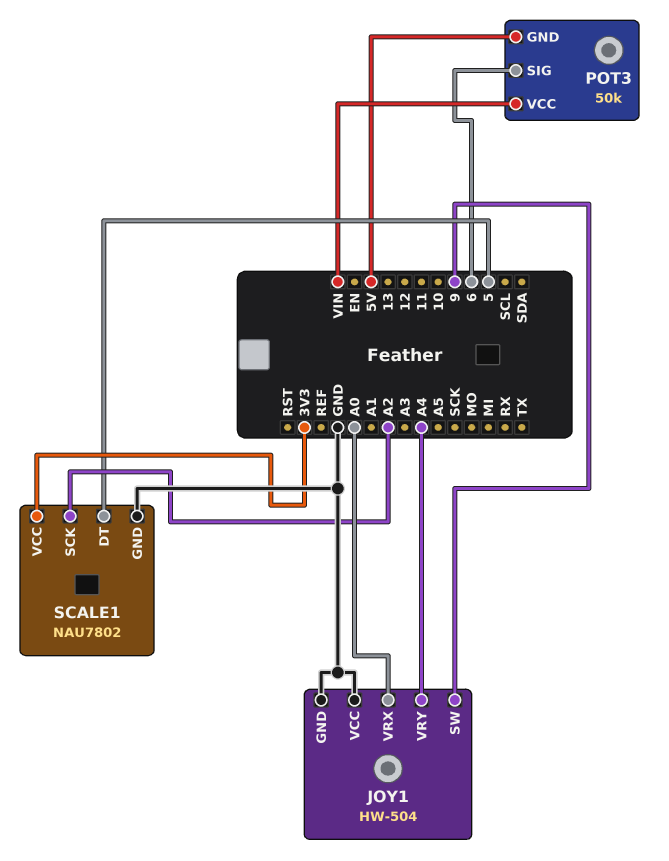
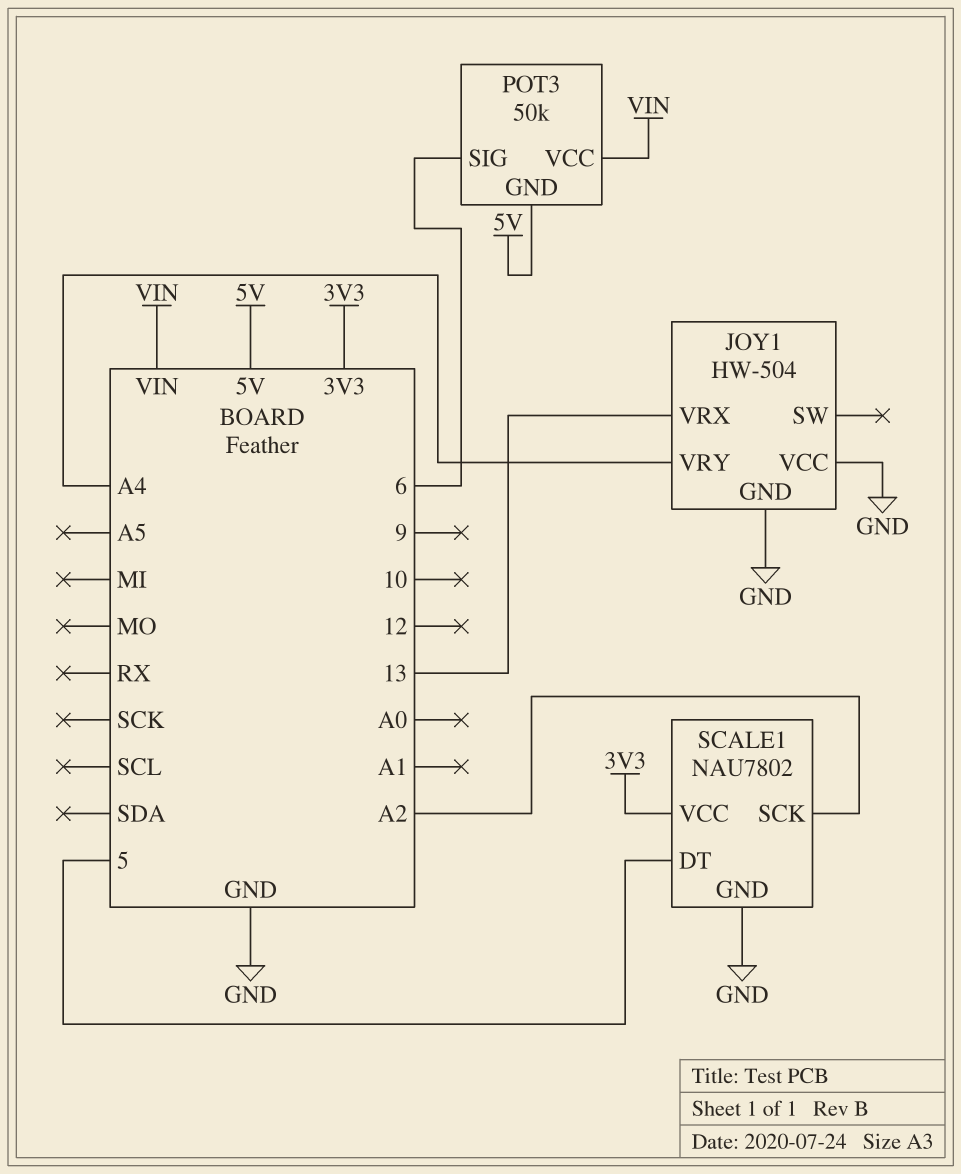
JOY1 pin SW: 9 -> none
JOY1 pin VRX: A0 -> 13

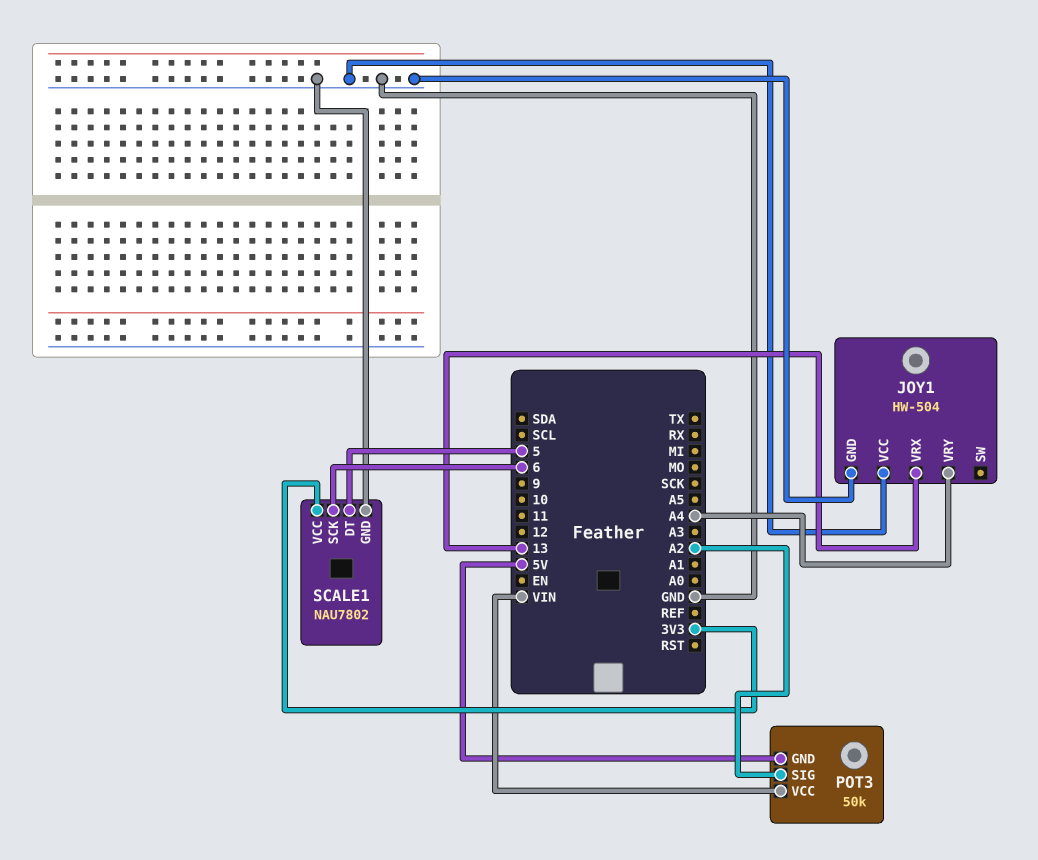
POT3 pin SIG: 6 -> A2
SCALE1 pin SCK: A2 -> 6

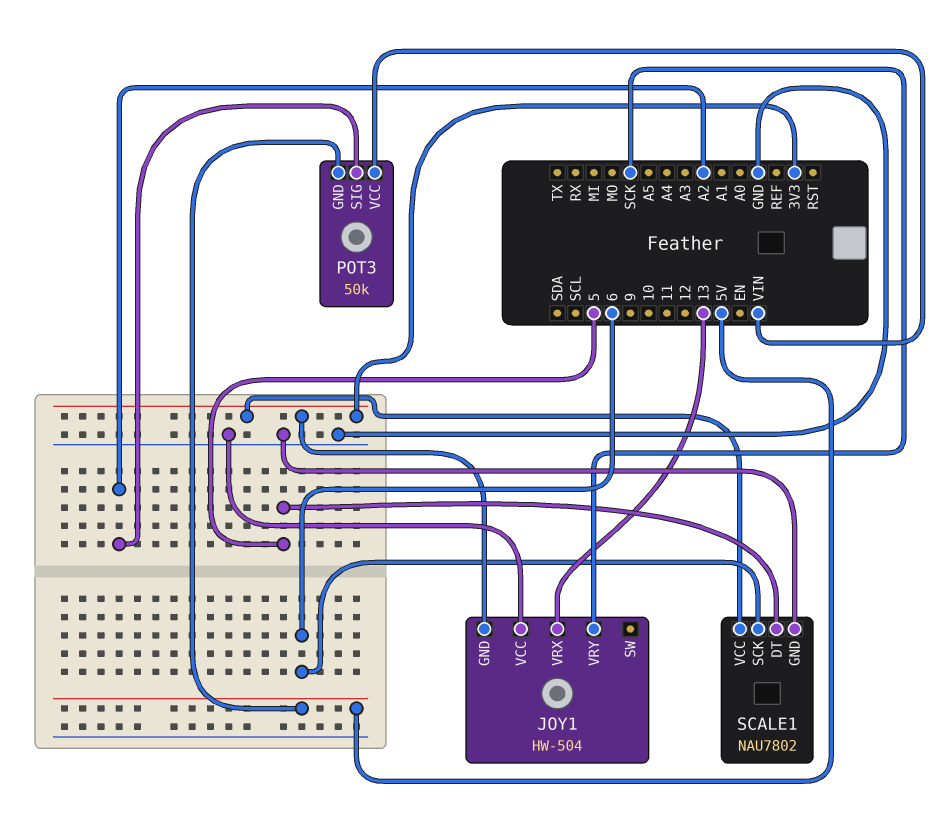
JOY1 pin GND: GND -> 3V3
JOY1 pin VRY: A4 -> SCK

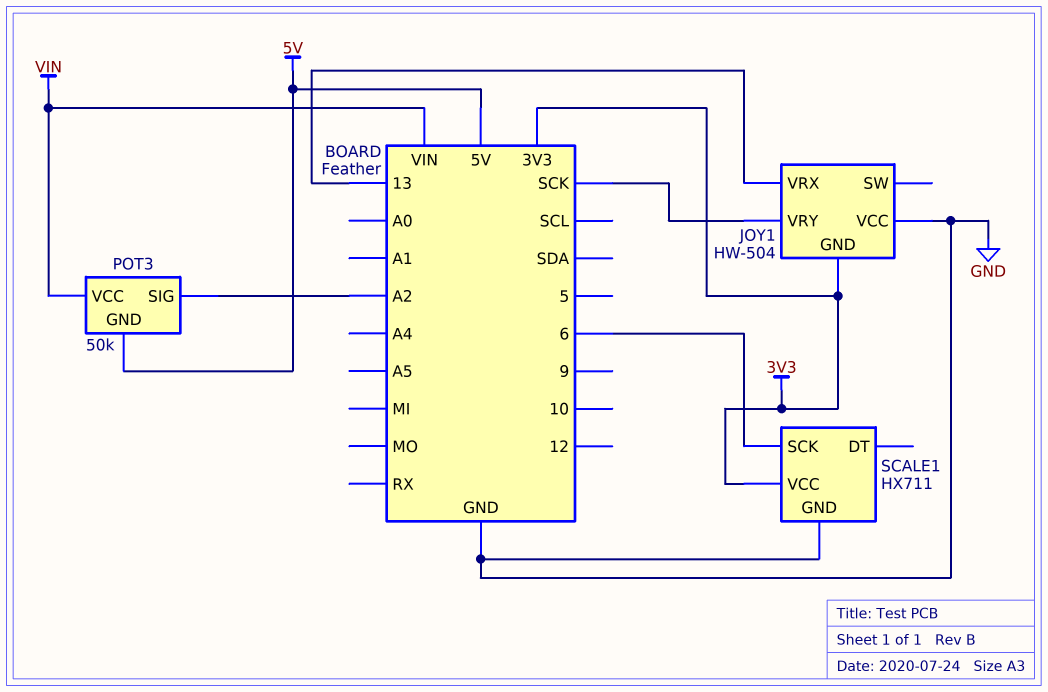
SCALE1: NAU7802 -> HX711
SCALE1 pin DT: 5 -> none

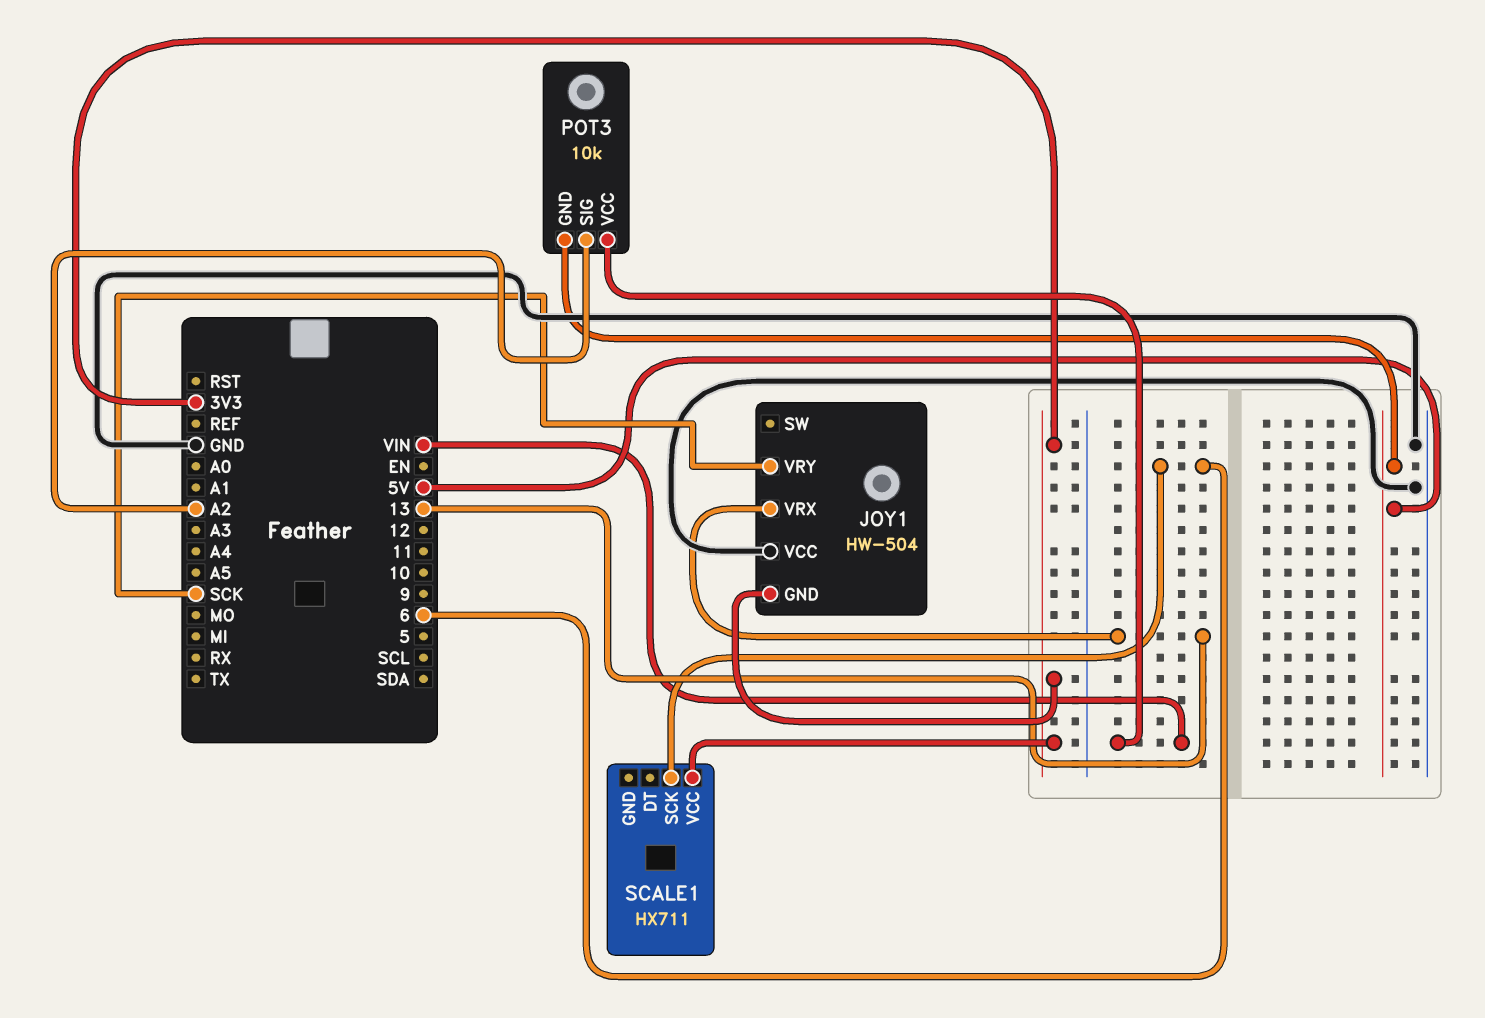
POT3: 50k -> 10k
SCALE1 pin GND: GND -> none

